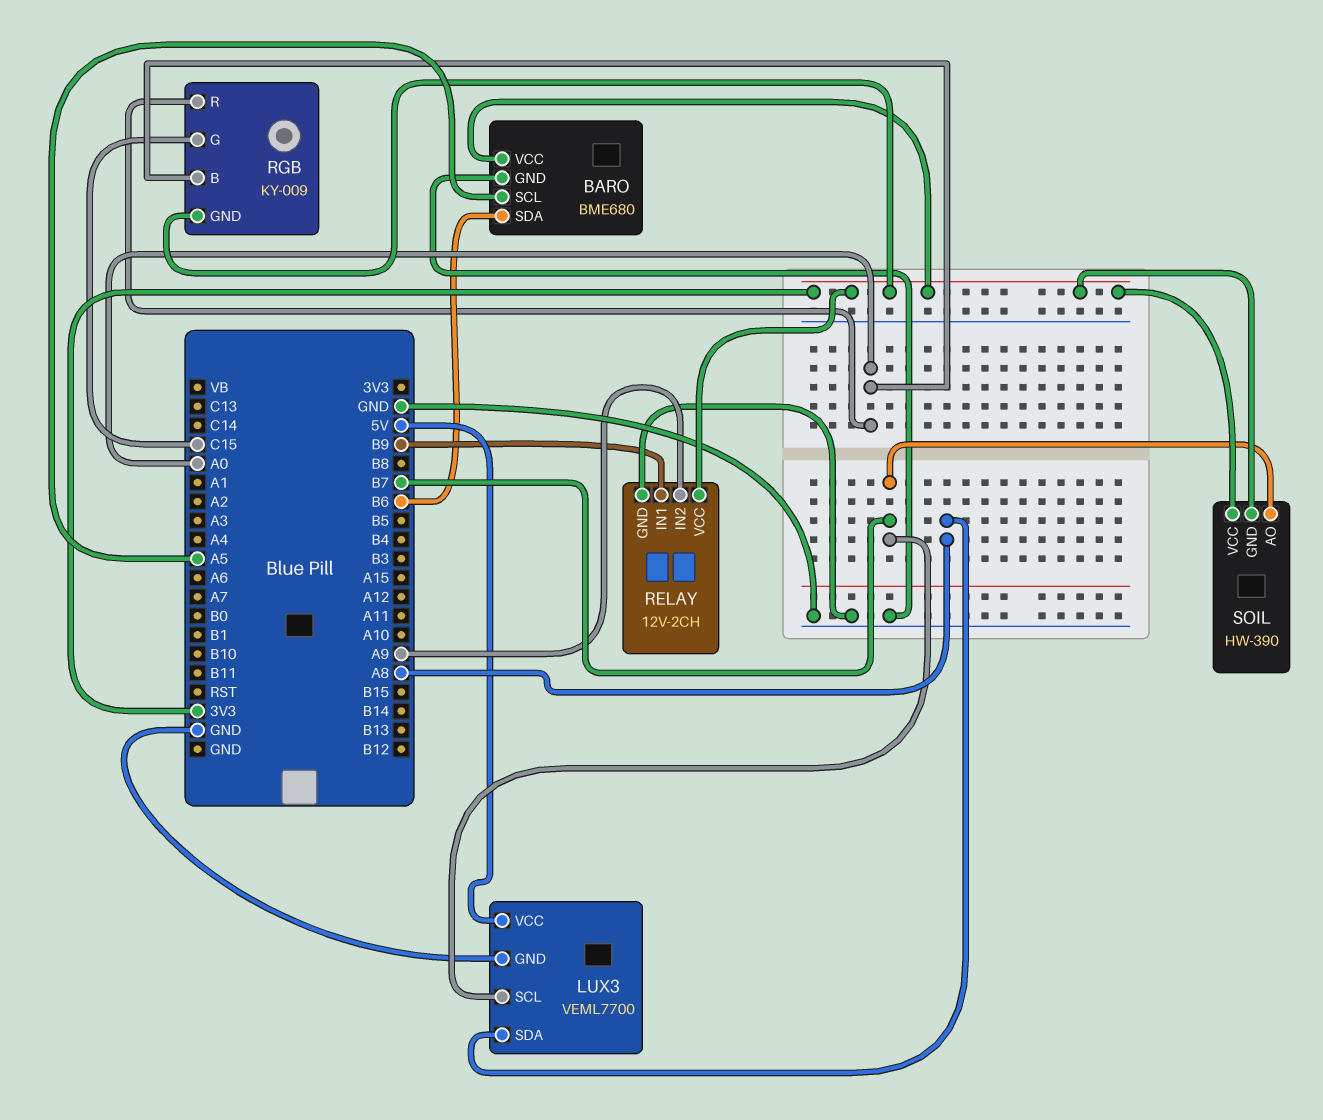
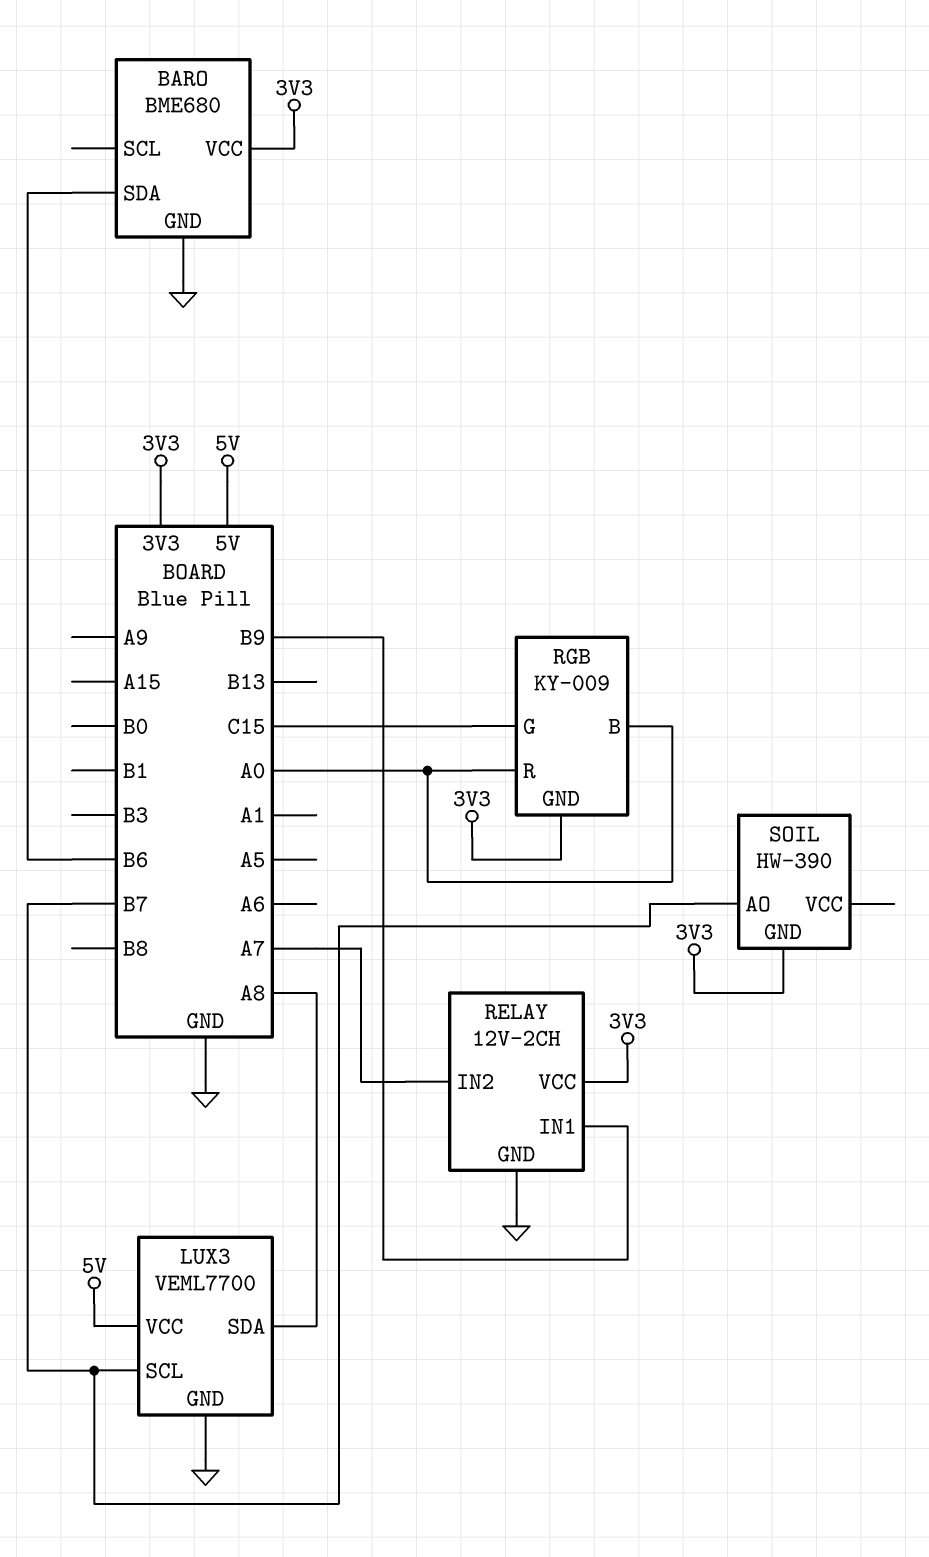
BARO pin SCL: A5 -> none
RELAY pin IN2: A9 -> A7
SOIL pin VCC: 3V3 -> none

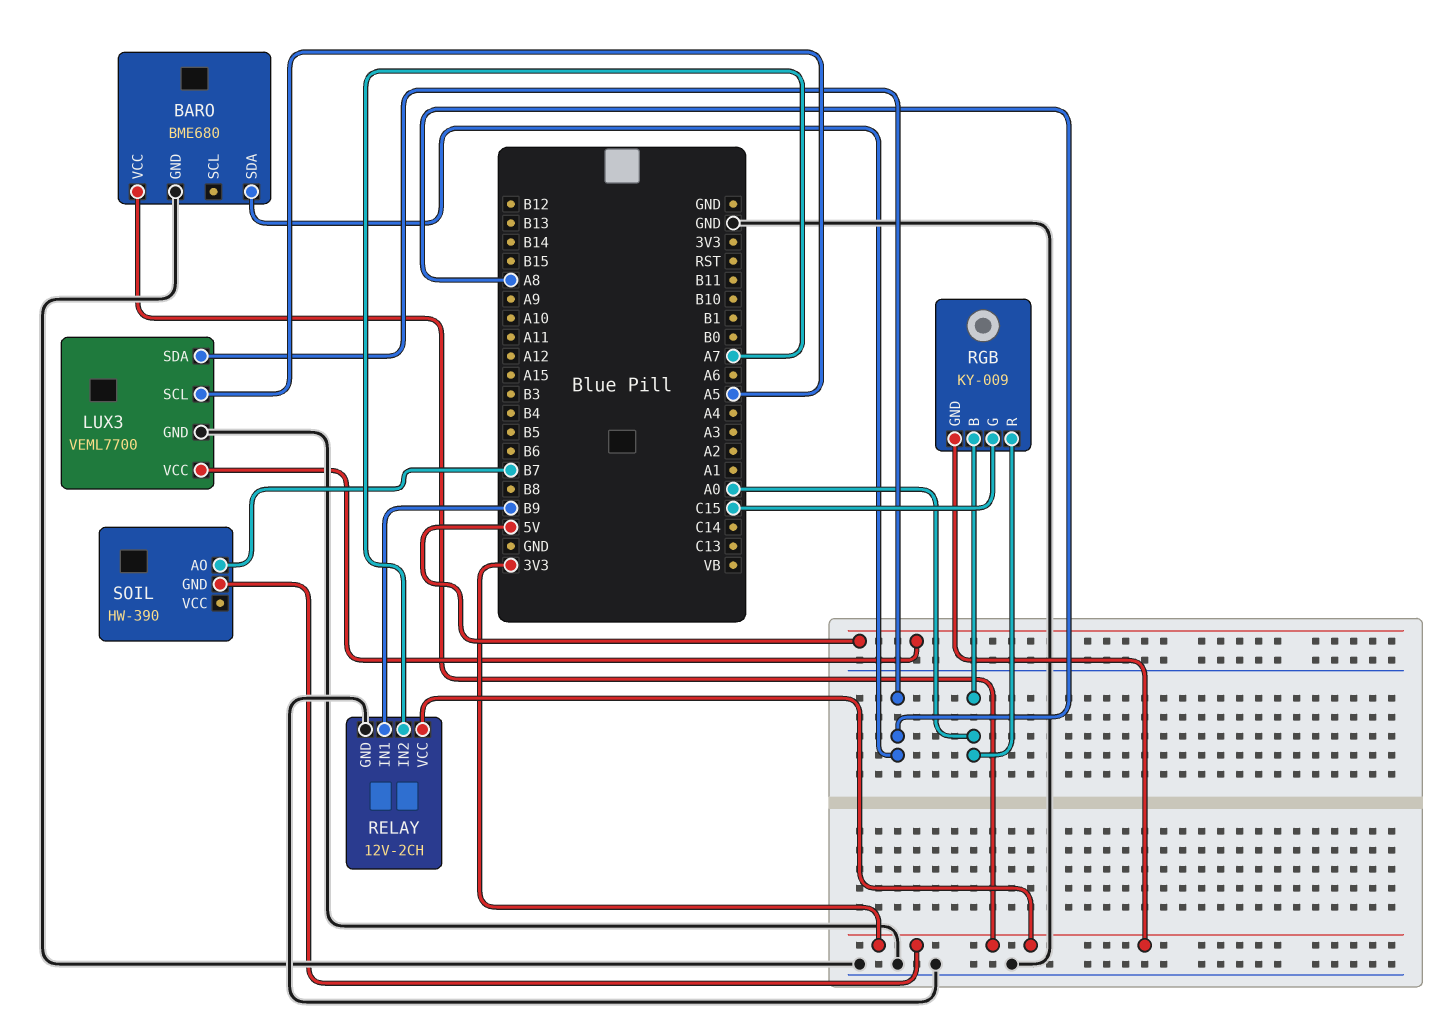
BARO pin SDA: B6 -> A8
LUX3 pin SCL: B7 -> A5

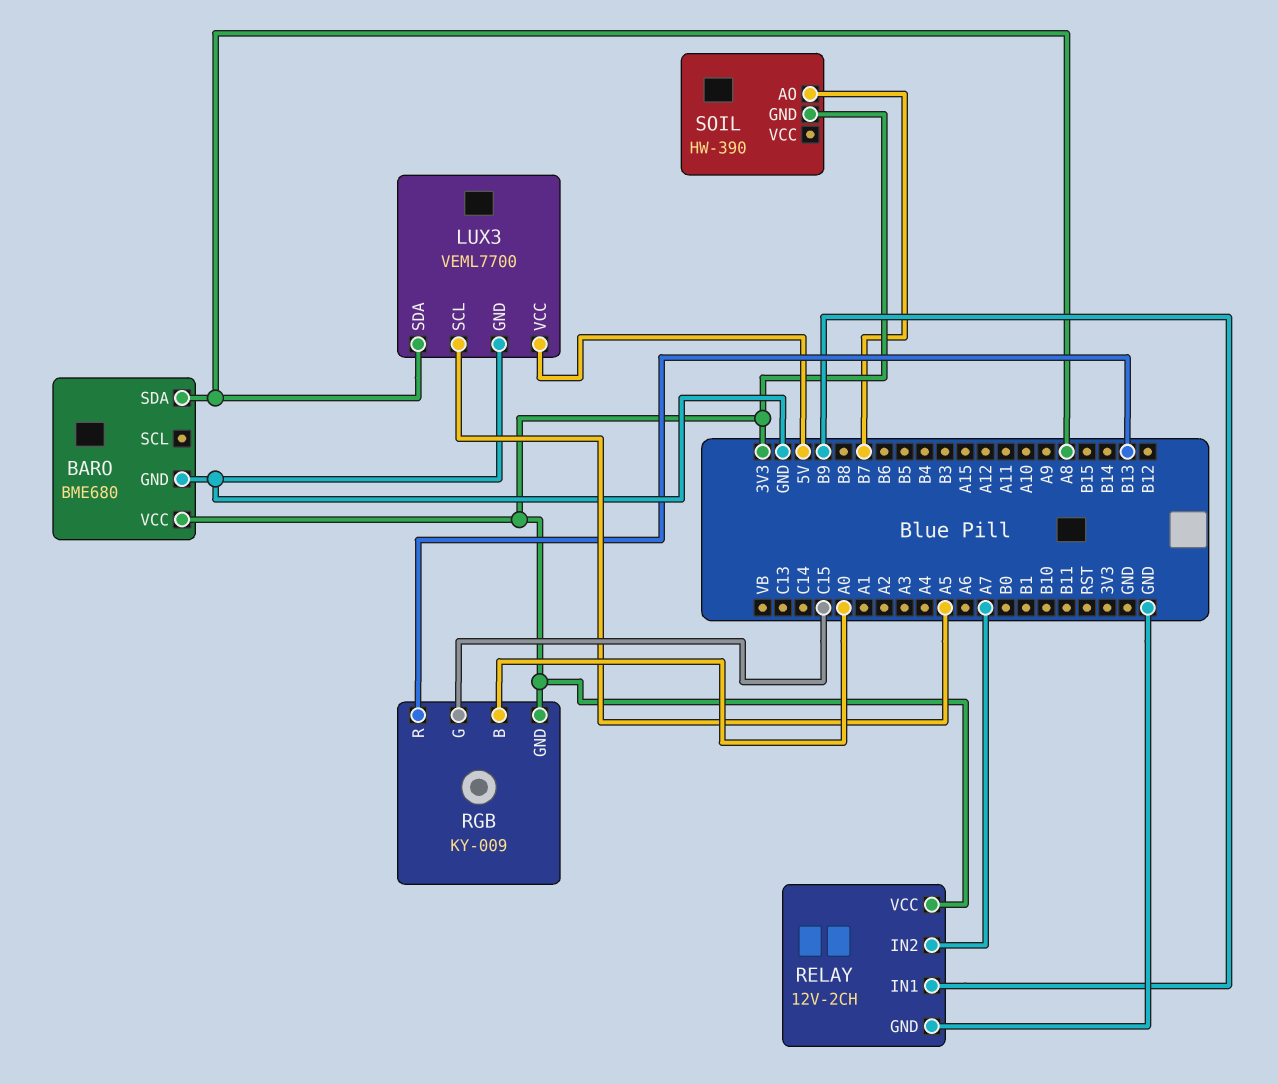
RGB pin R: A0 -> B13

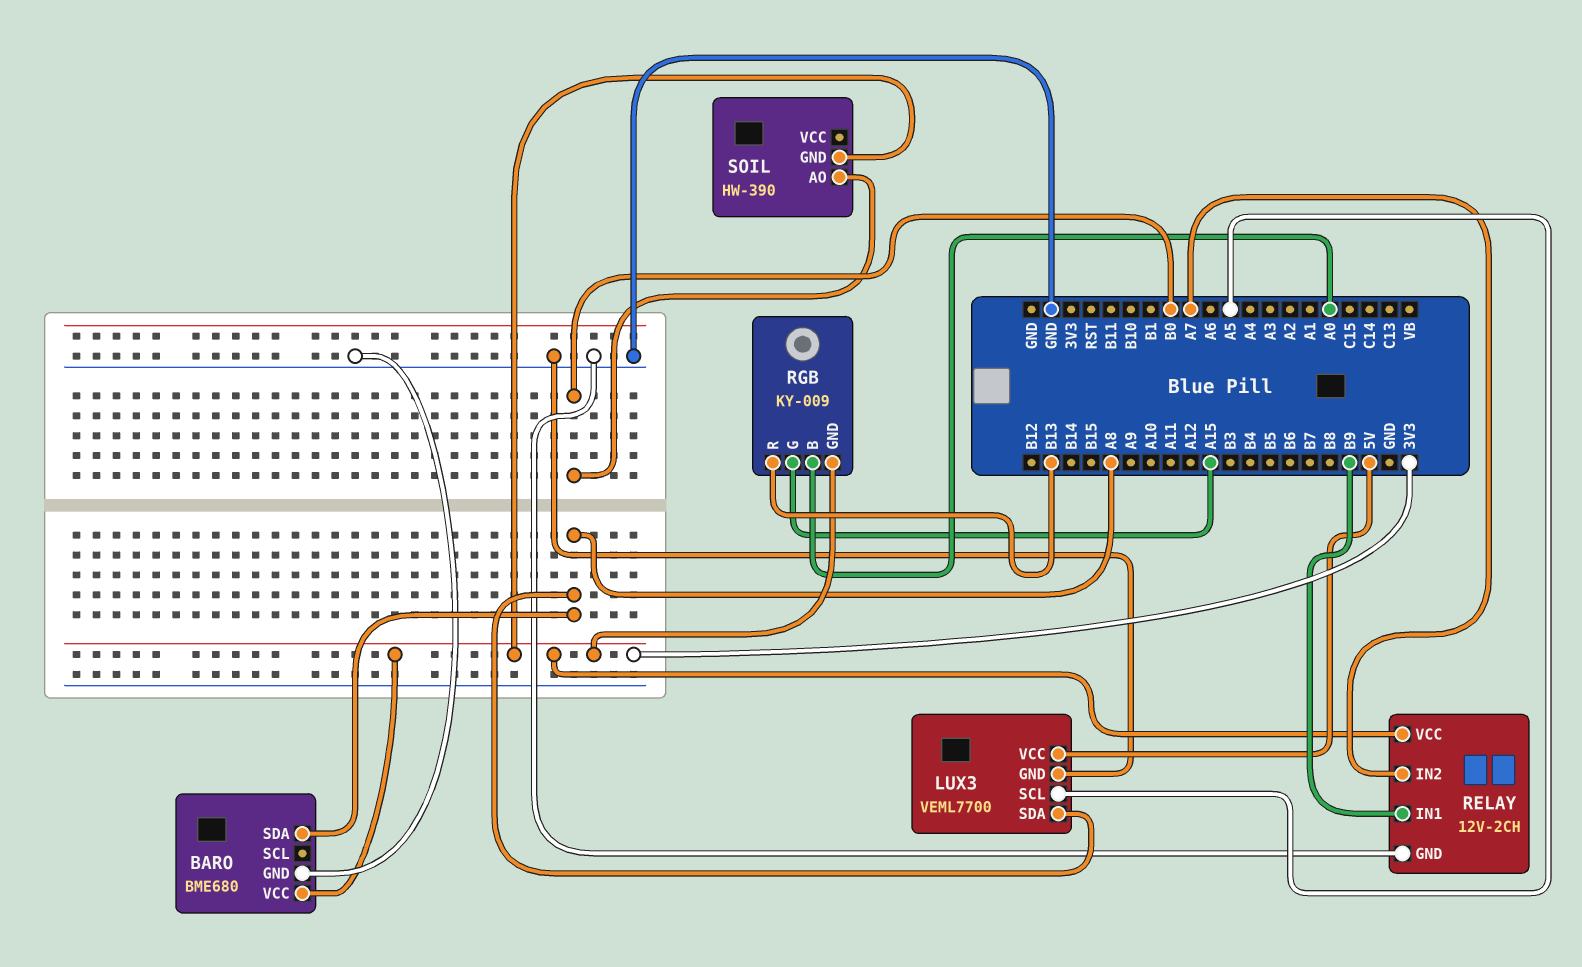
RGB pin G: C15 -> A15
SOIL pin AO: B7 -> B0

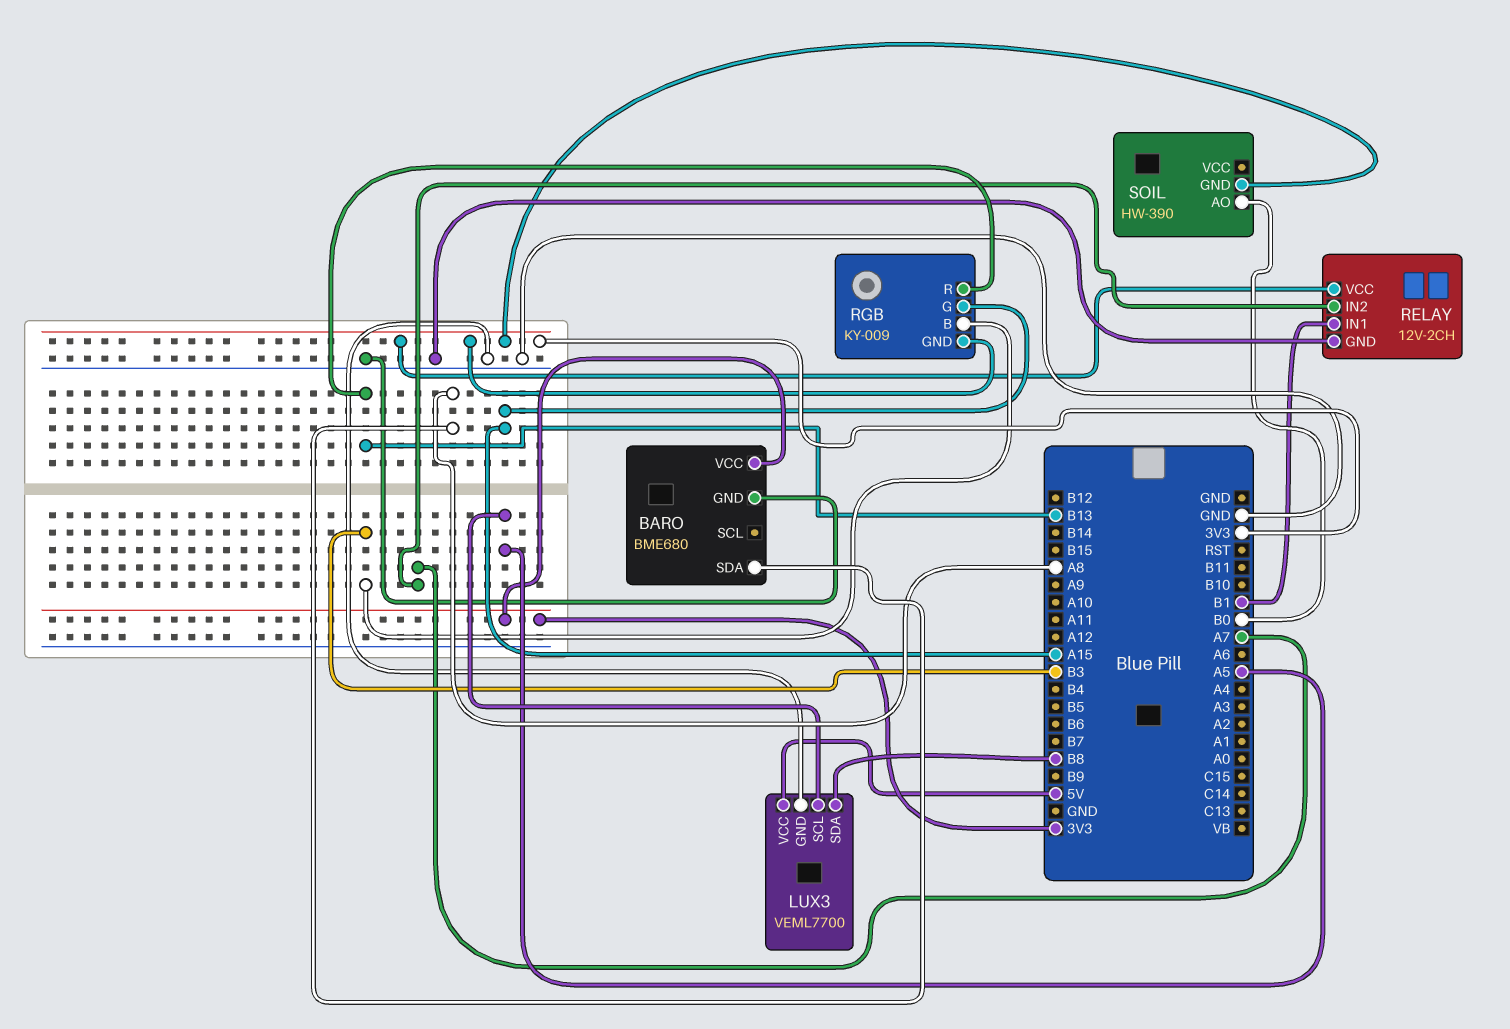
LUX3 pin SDA: A8 -> B8
RELAY pin IN1: B9 -> B1
RGB pin B: A0 -> B3

